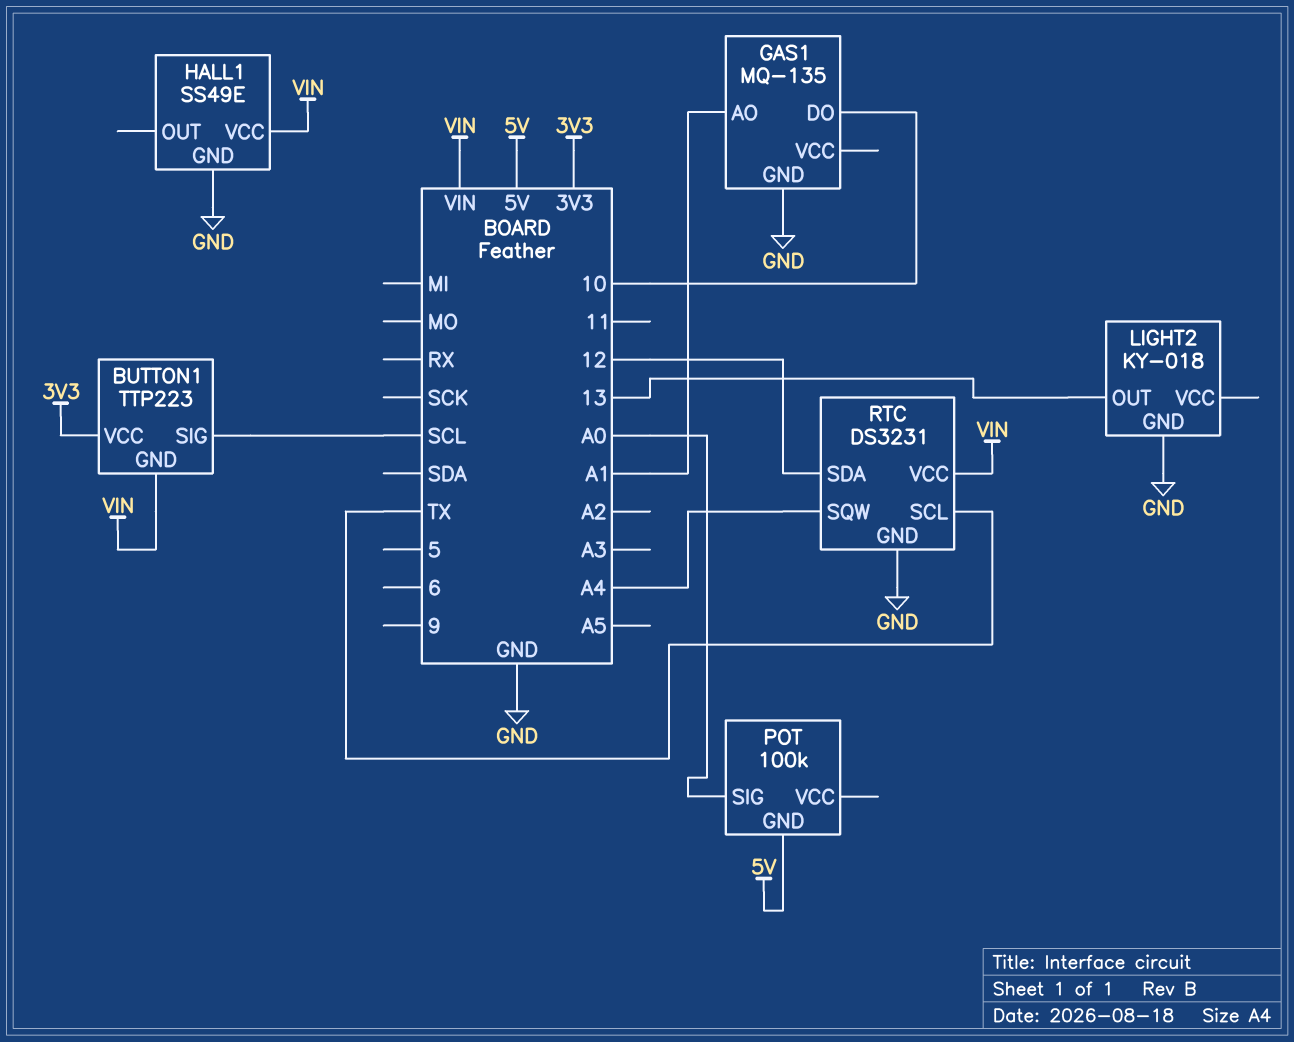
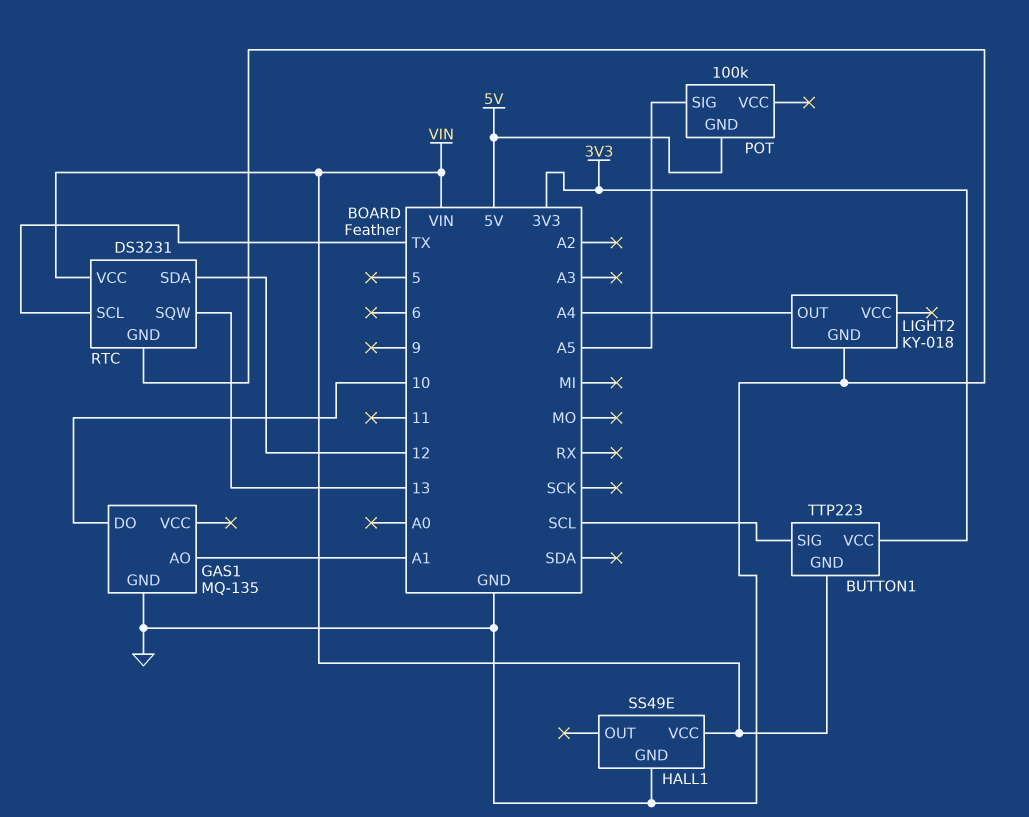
LIGHT2 pin OUT: 13 -> A4
POT pin SIG: A0 -> A5
RTC pin SQW: A4 -> 13

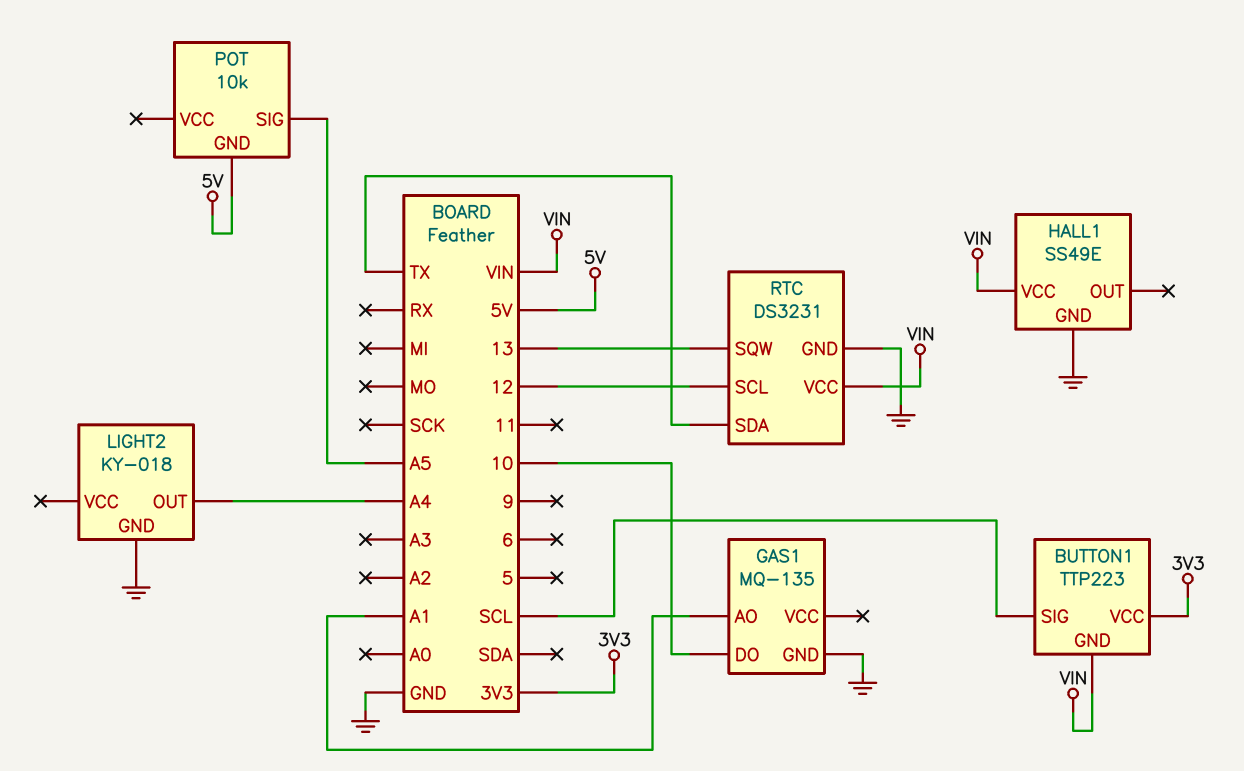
POT: 100k -> 10k
RTC pin SCL: TX -> 12
RTC pin SDA: 12 -> TX

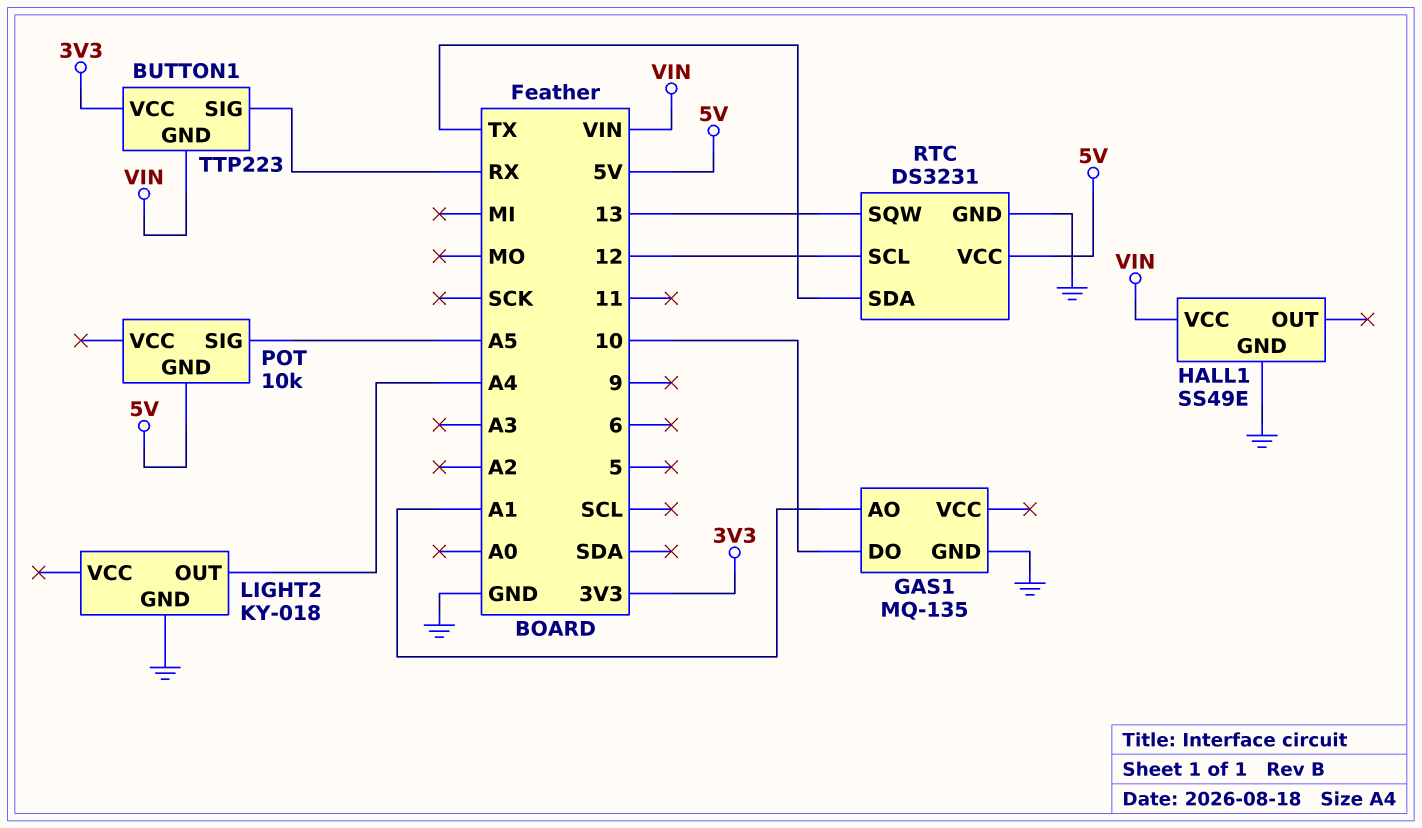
BUTTON1 pin SIG: SCL -> RX
RTC pin VCC: VIN -> 5V

